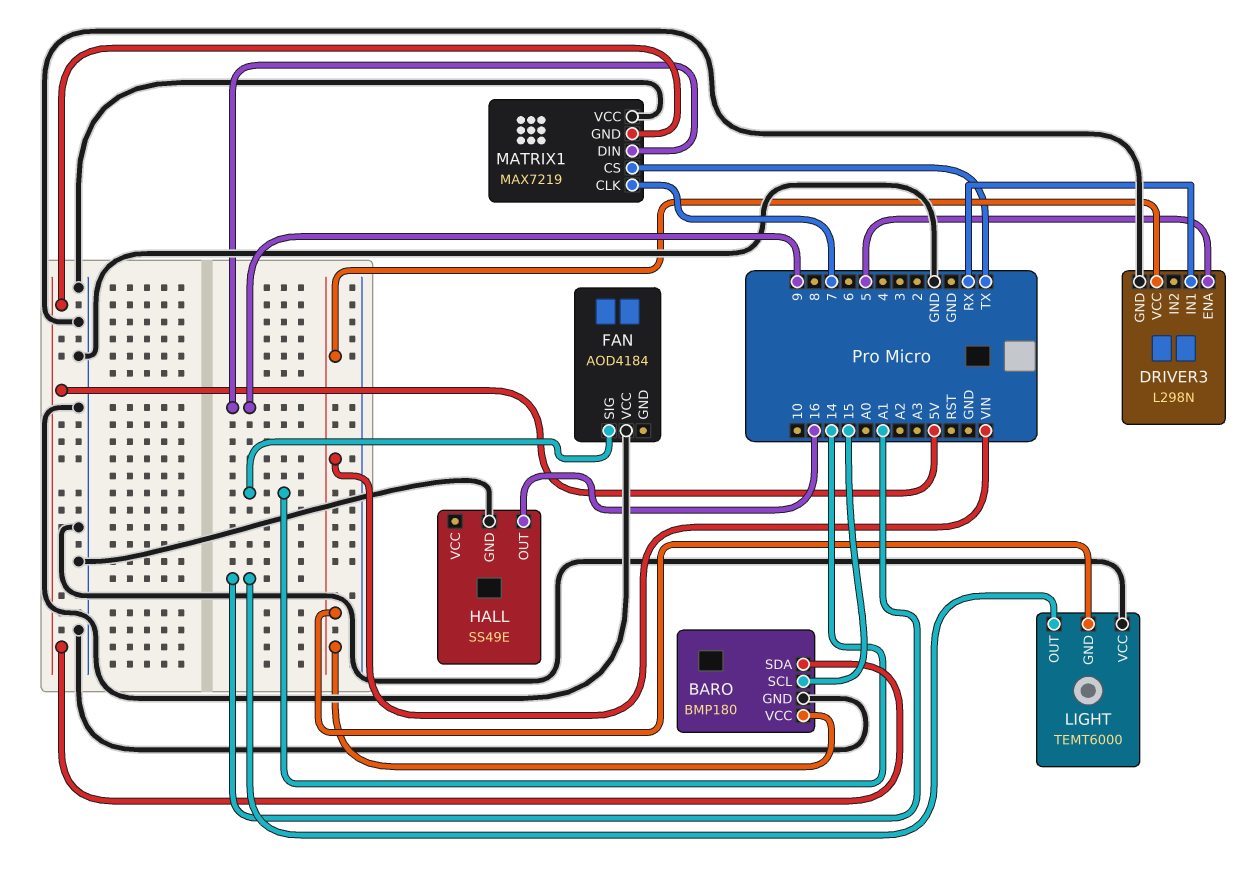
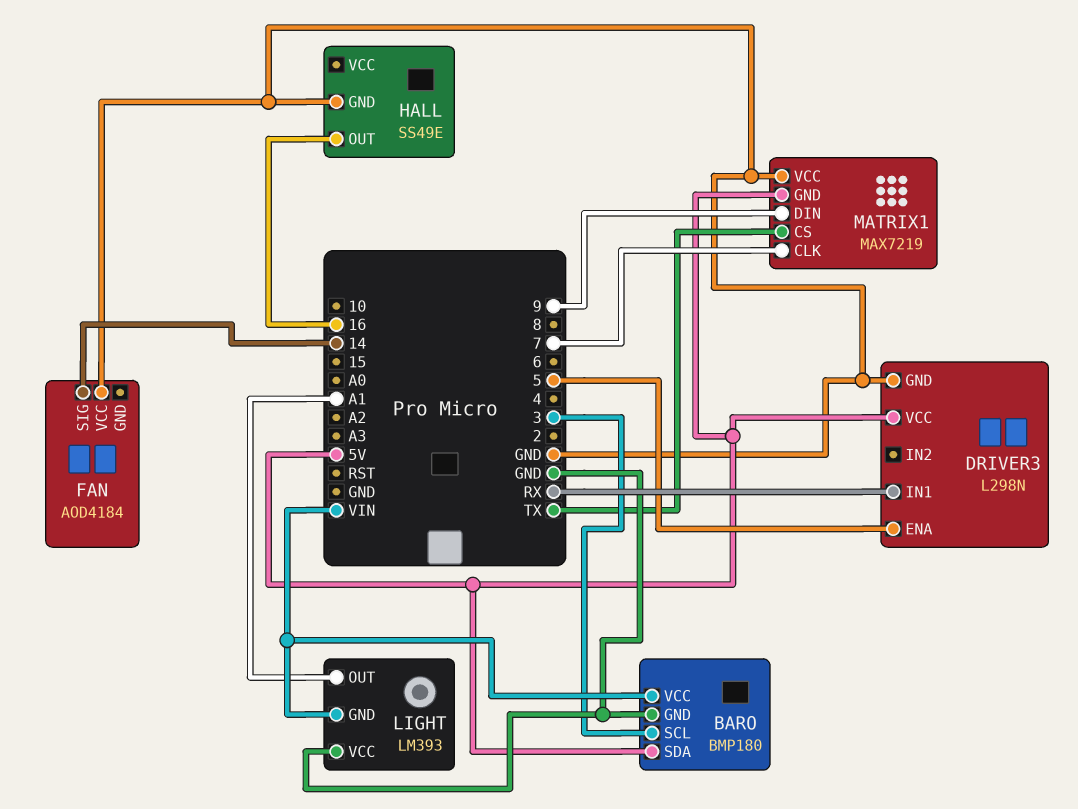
BARO pin SCL: 15 -> 3
DRIVER3 pin VCC: VIN -> 5V
LIGHT: TEMT6000 -> LM393

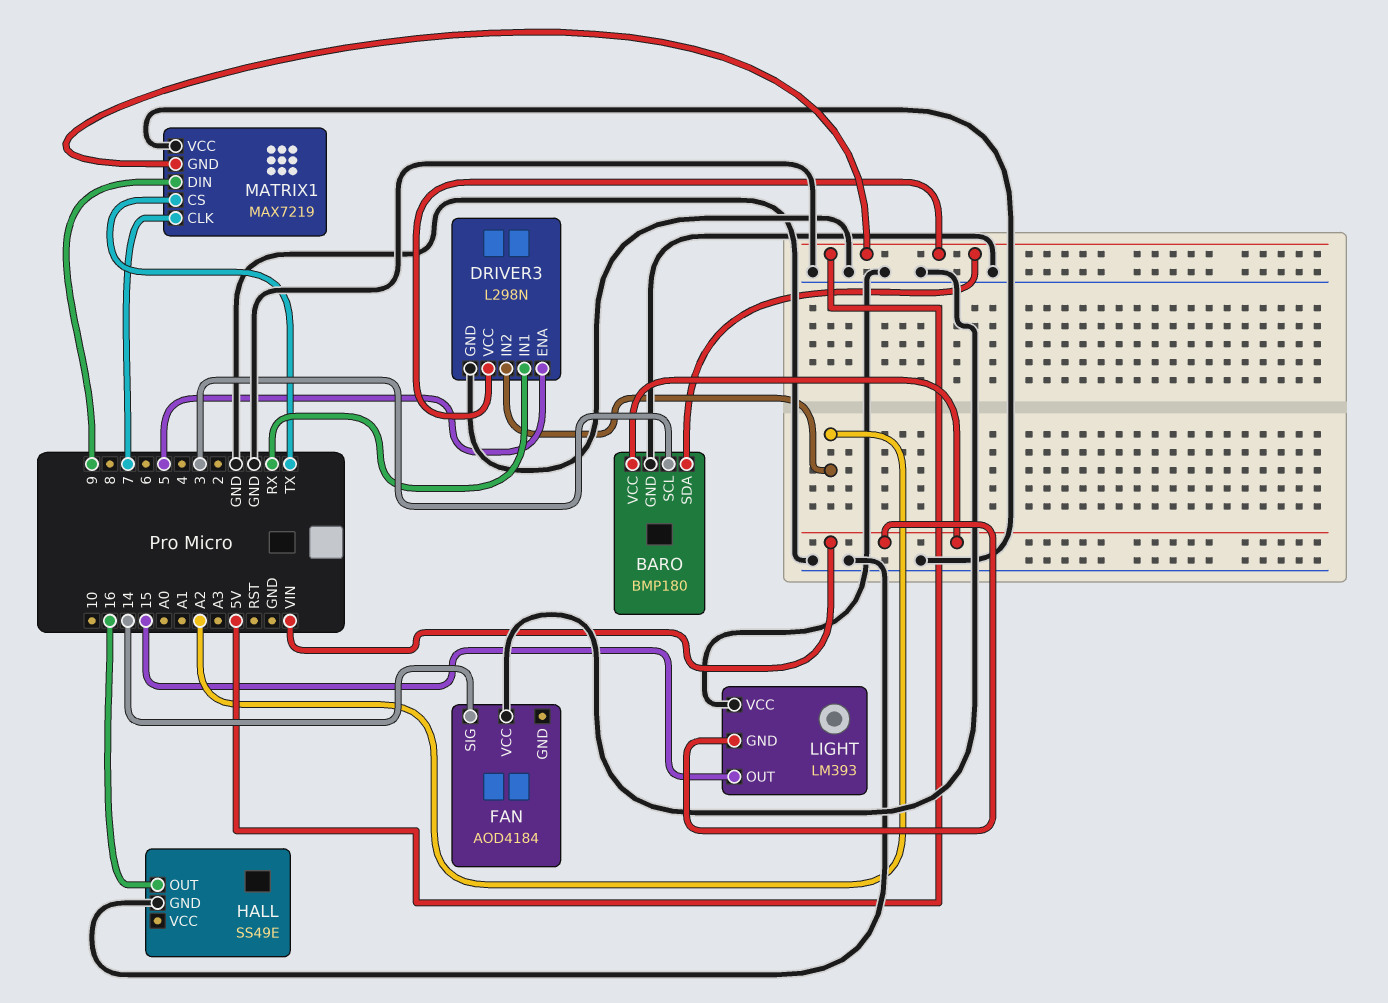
DRIVER3 pin IN2: none -> A2
LIGHT pin OUT: A1 -> 15

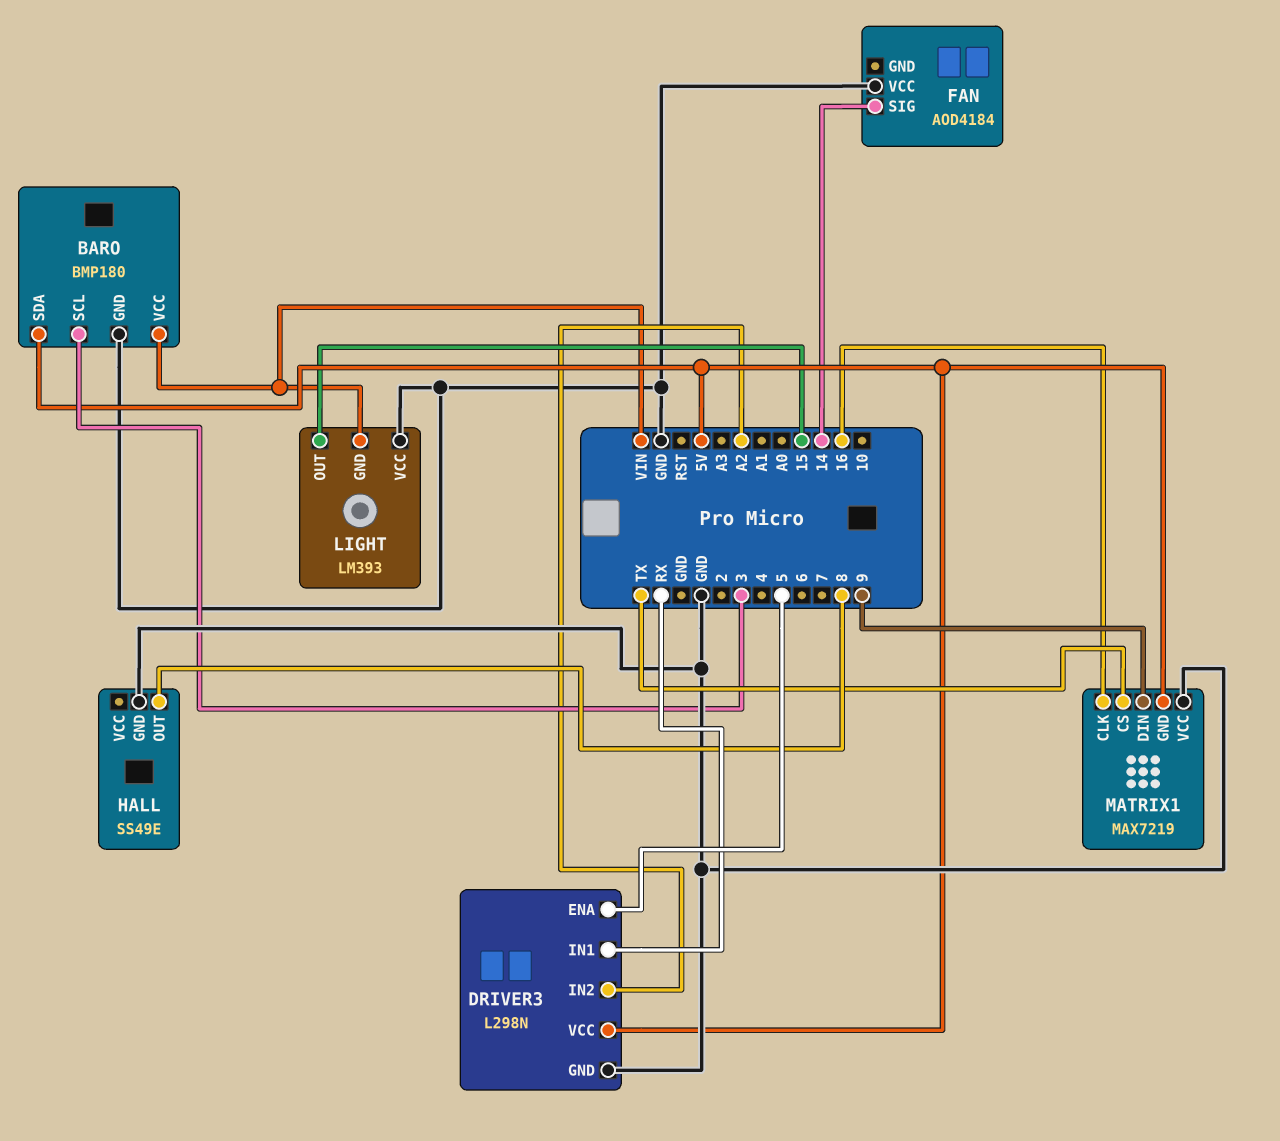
HALL pin OUT: 16 -> 8
MATRIX1 pin CLK: 7 -> 16

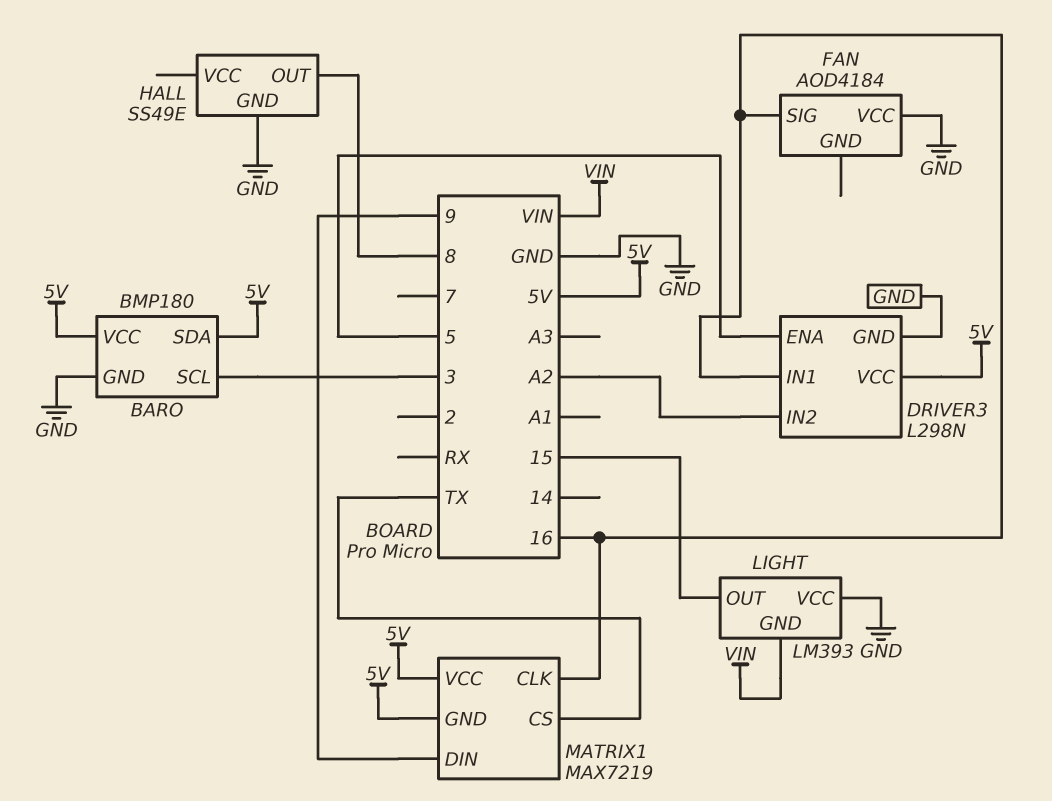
BARO pin VCC: VIN -> 5V
DRIVER3 pin IN1: RX -> 16
FAN pin SIG: 14 -> 16
MATRIX1 pin VCC: GND -> 5V

